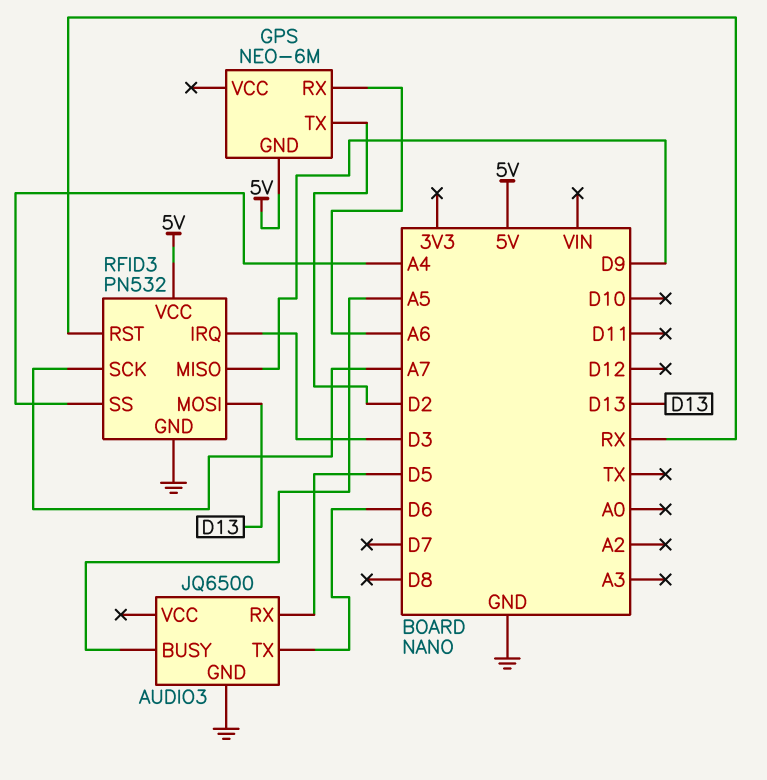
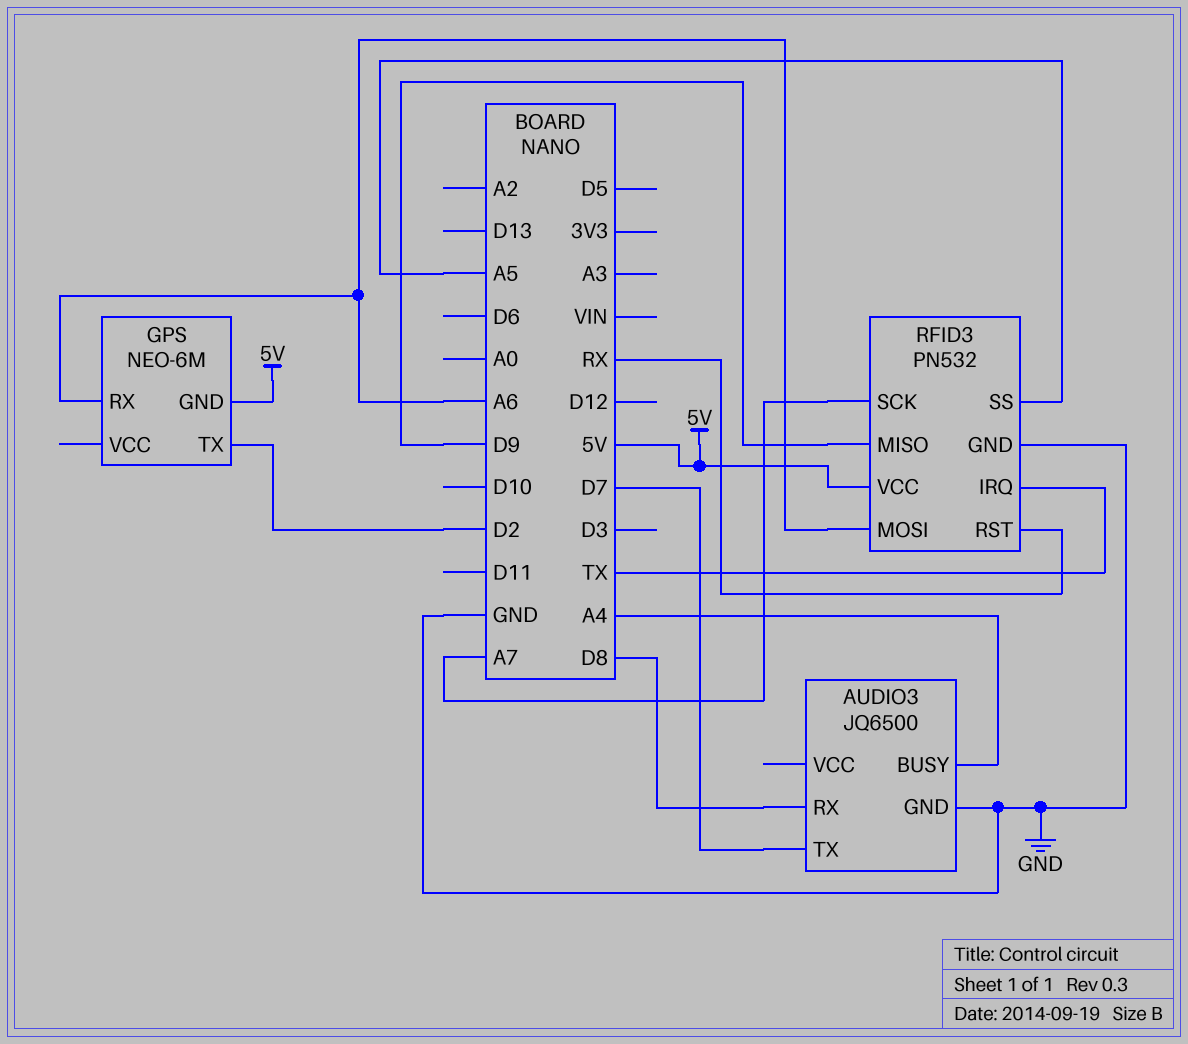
AUDIO3 pin BUSY: A5 -> A4
AUDIO3 pin RX: D5 -> D8
AUDIO3 pin TX: D6 -> D7
RFID3 pin IRQ: D3 -> TX
RFID3 pin MOSI: D13 -> A6
RFID3 pin SS: A4 -> A5

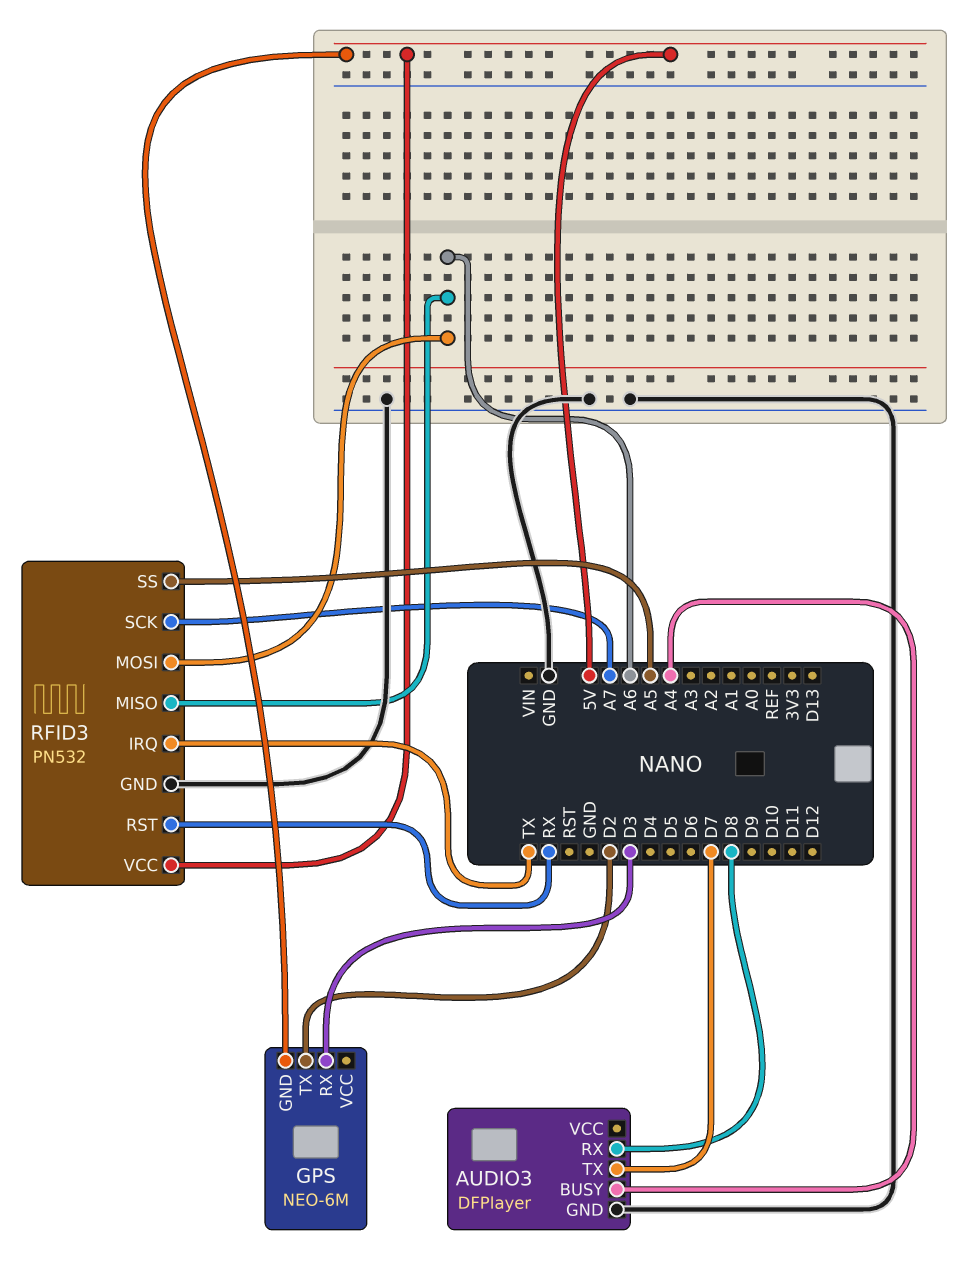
AUDIO3: JQ6500 -> DFPlayer
GPS pin RX: A6 -> D3
RFID3 pin MISO: D9 -> A6

